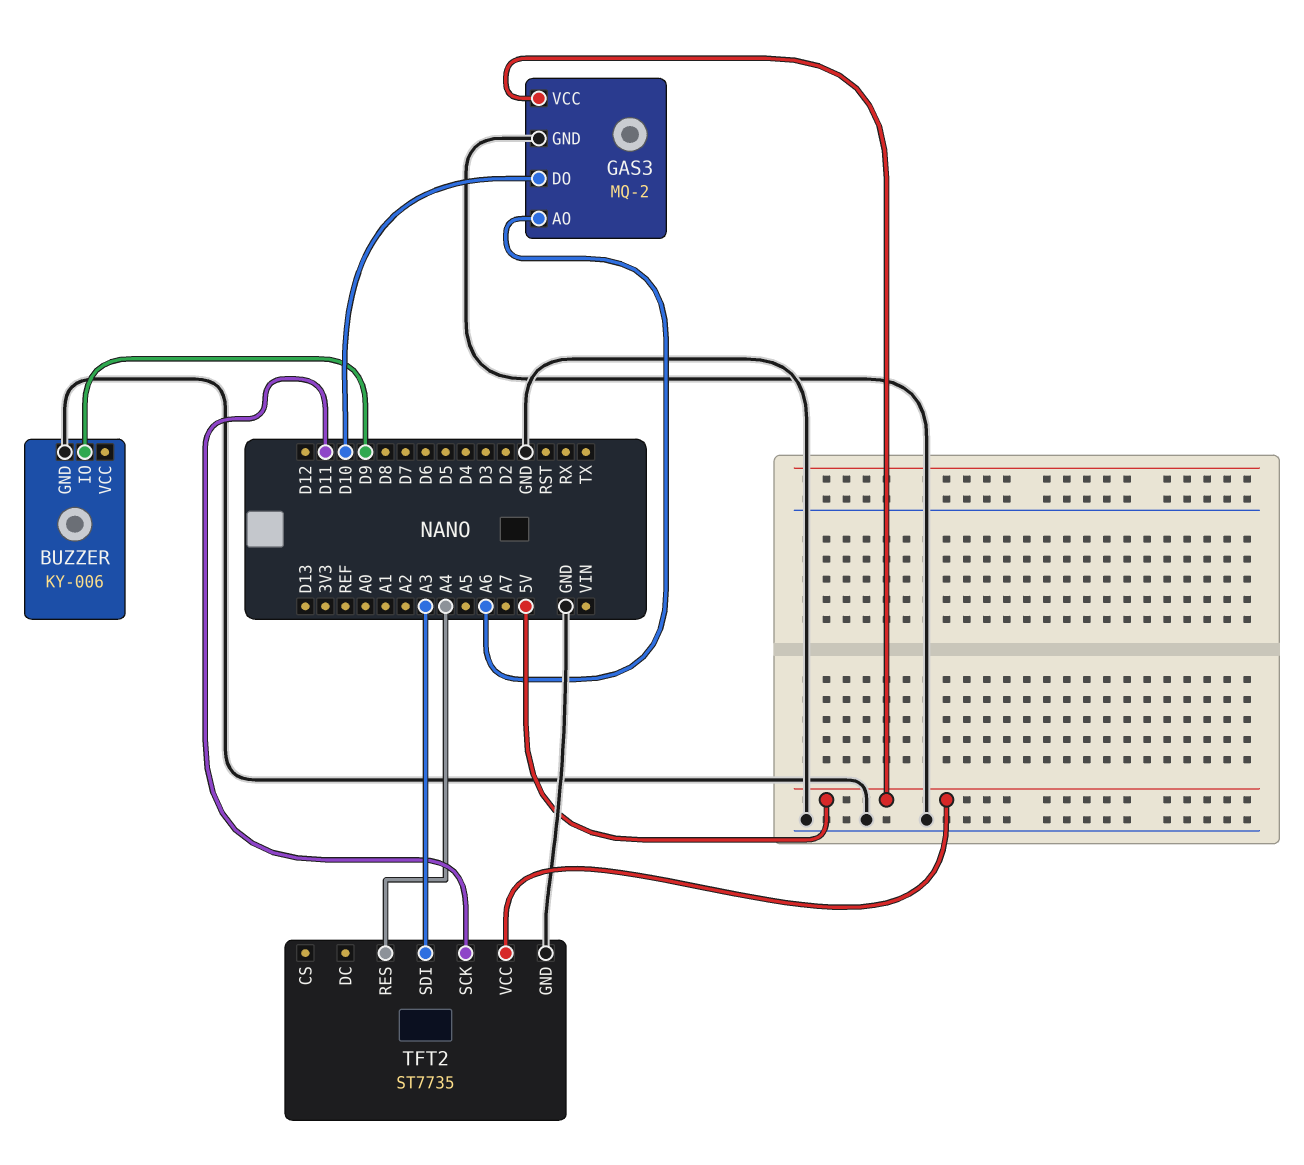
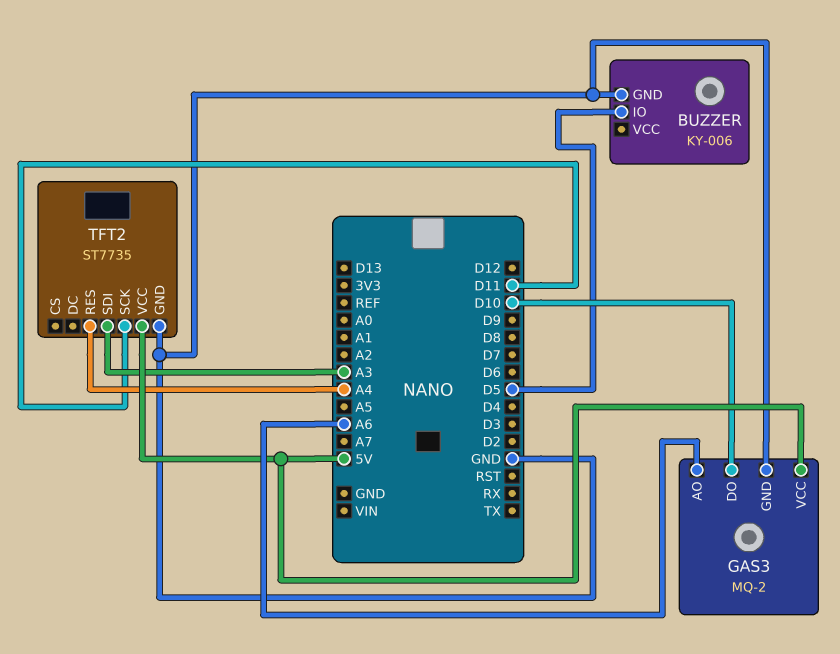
BUZZER pin IO: D9 -> D5

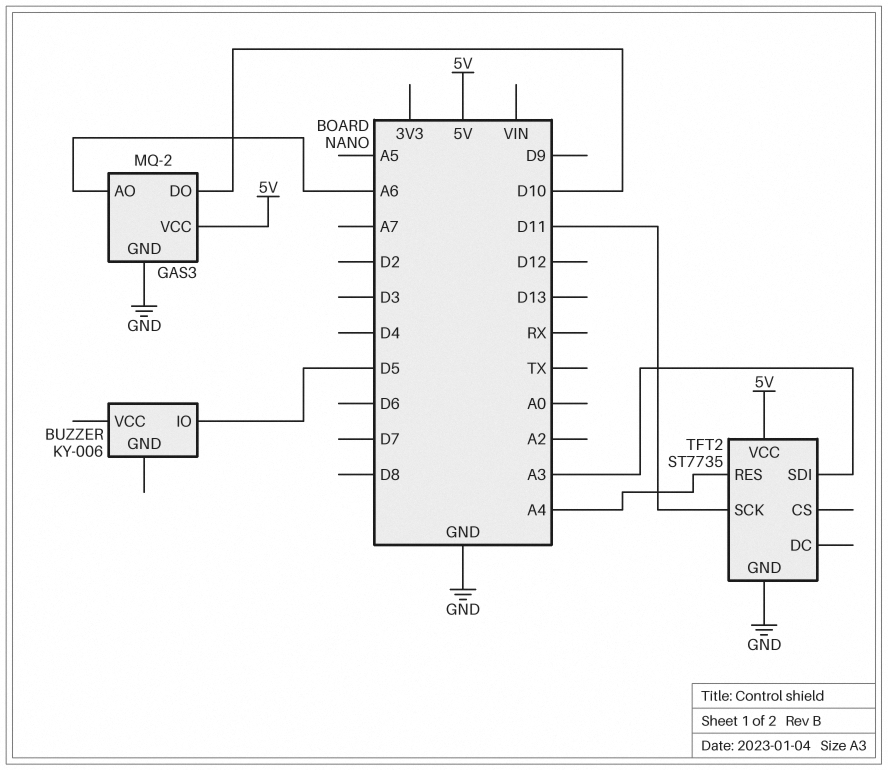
BUZZER pin GND: GND -> none

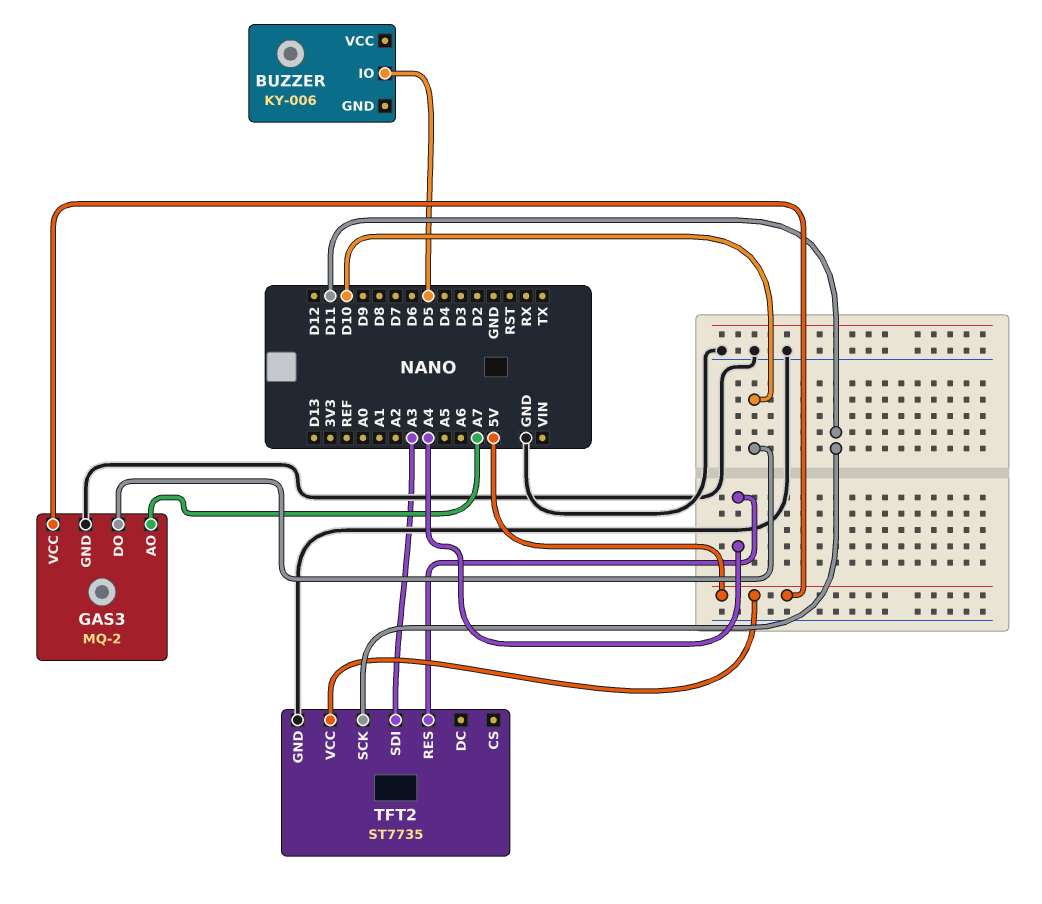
GAS3 pin AO: A6 -> A7

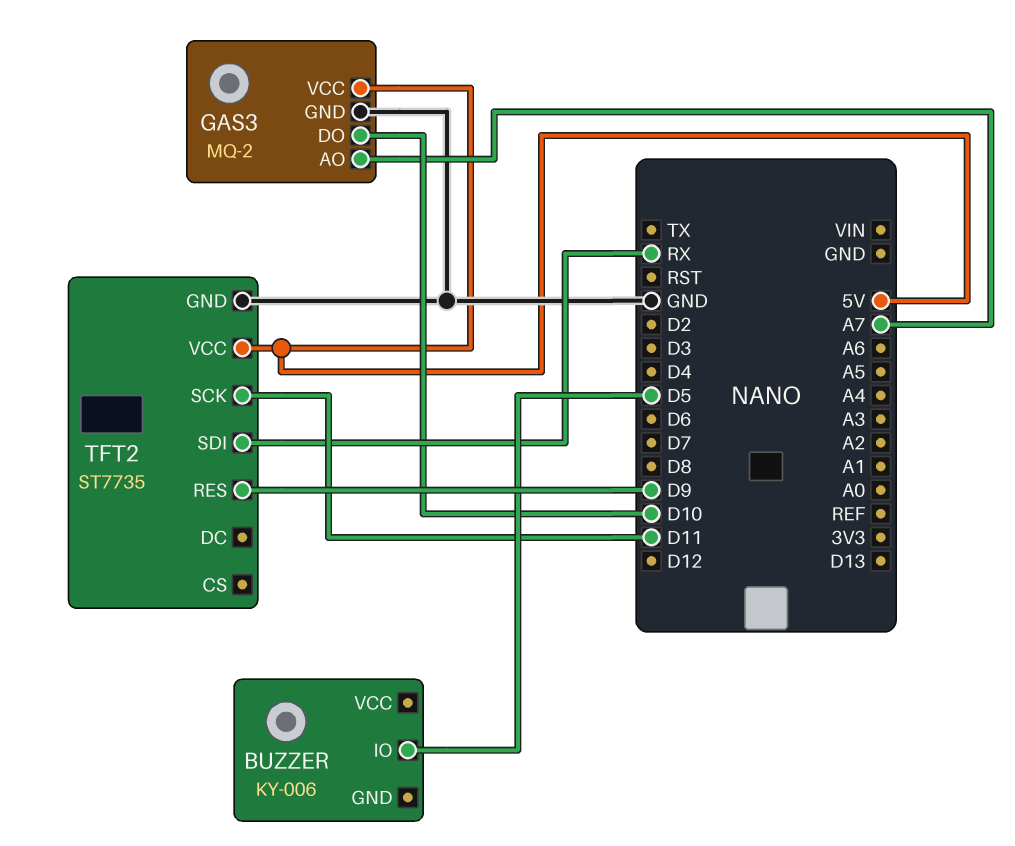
TFT2 pin RES: A4 -> D9
TFT2 pin SDI: A3 -> RX

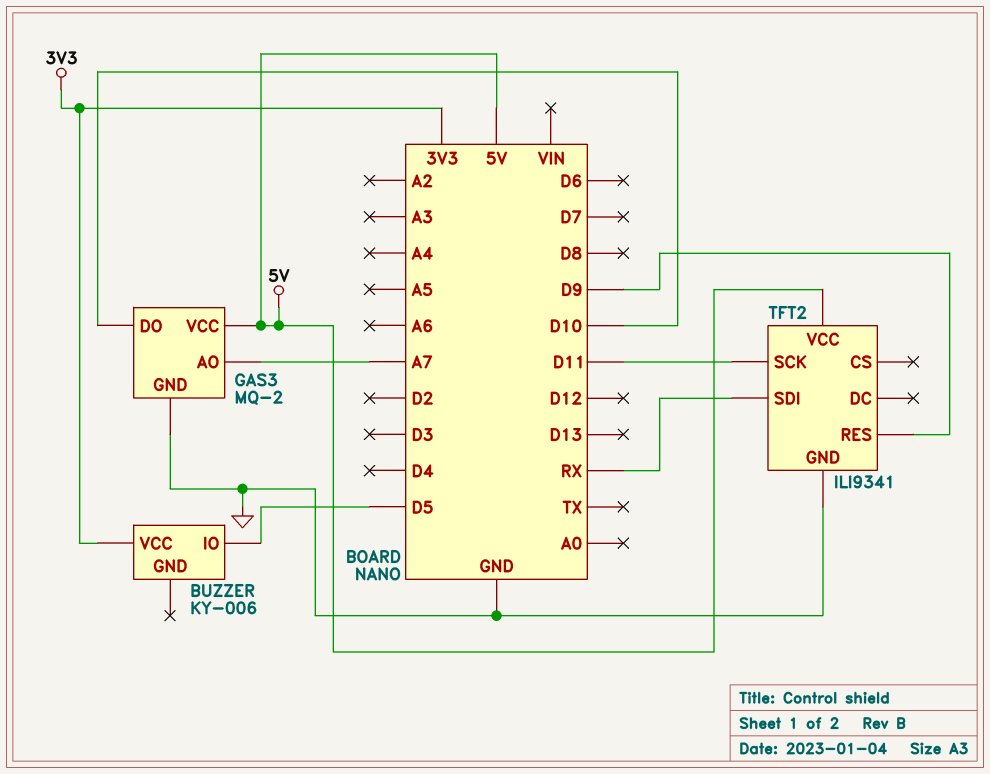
BUZZER pin VCC: none -> 3V3
TFT2: ST7735 -> ILI9341

